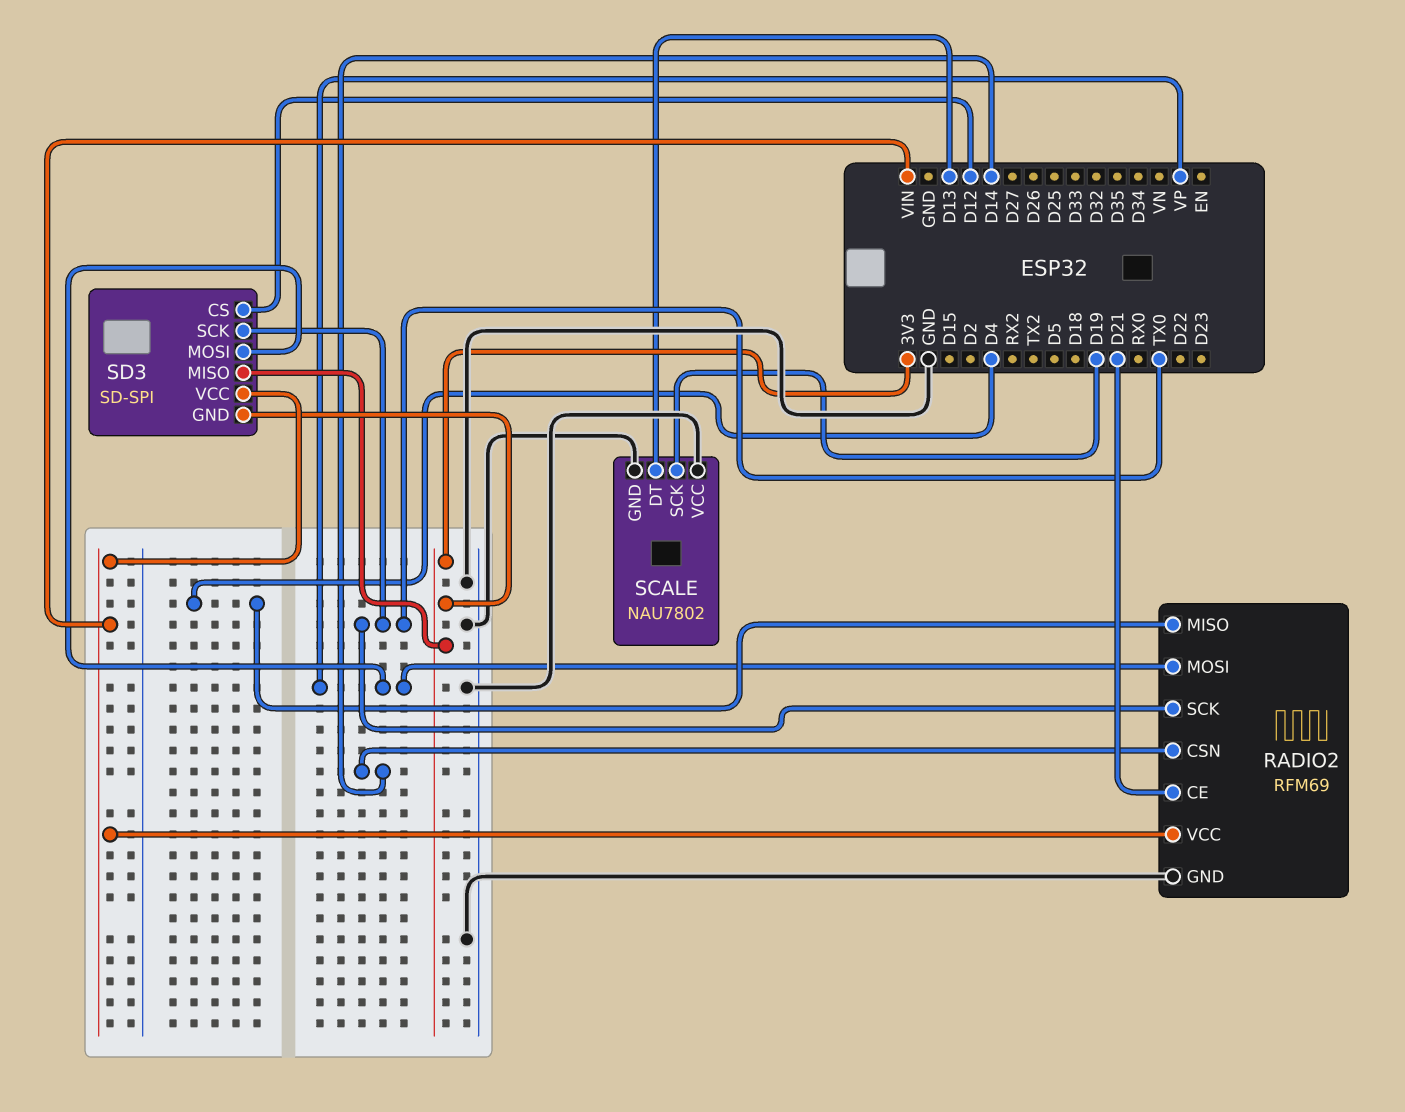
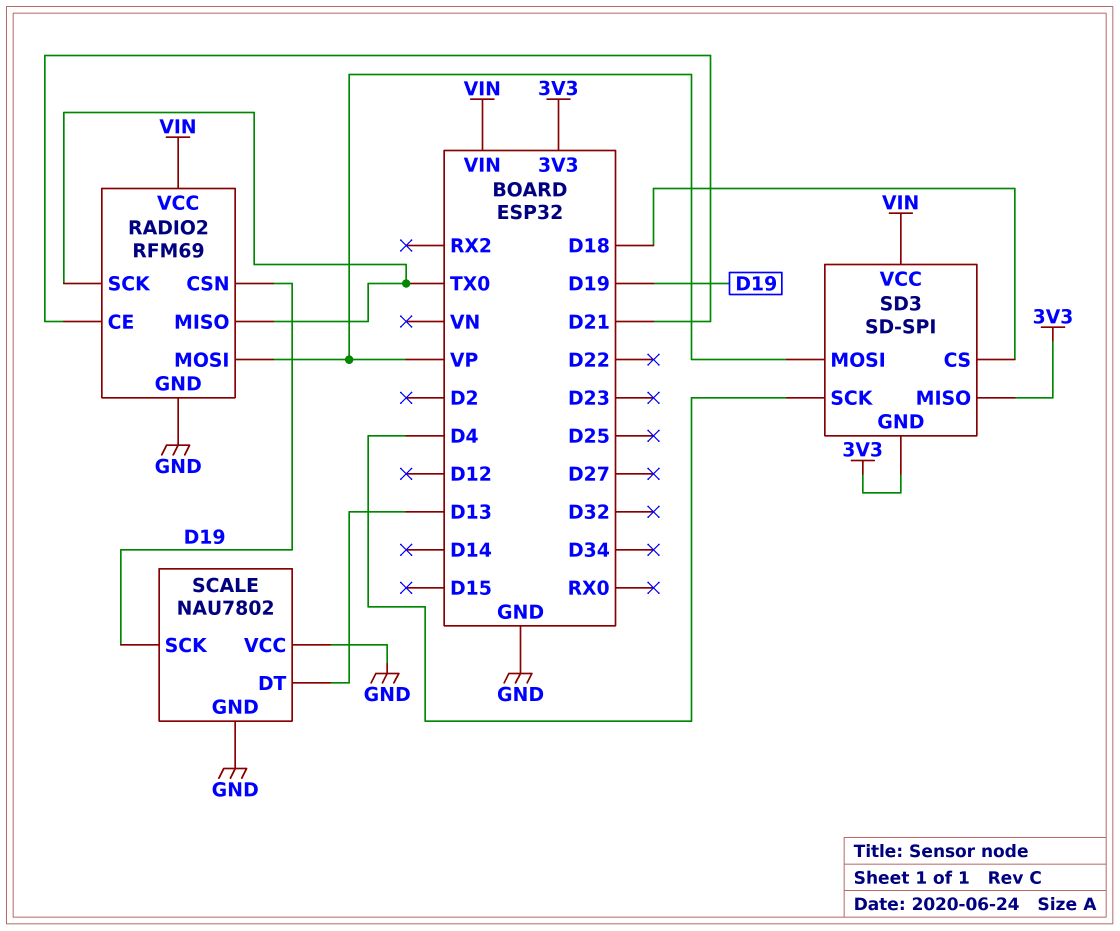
RADIO2 pin CSN: D14 -> D19
RADIO2 pin MISO: D4 -> TX0
SD3 pin CS: D12 -> D18
SD3 pin SCK: TX0 -> D4

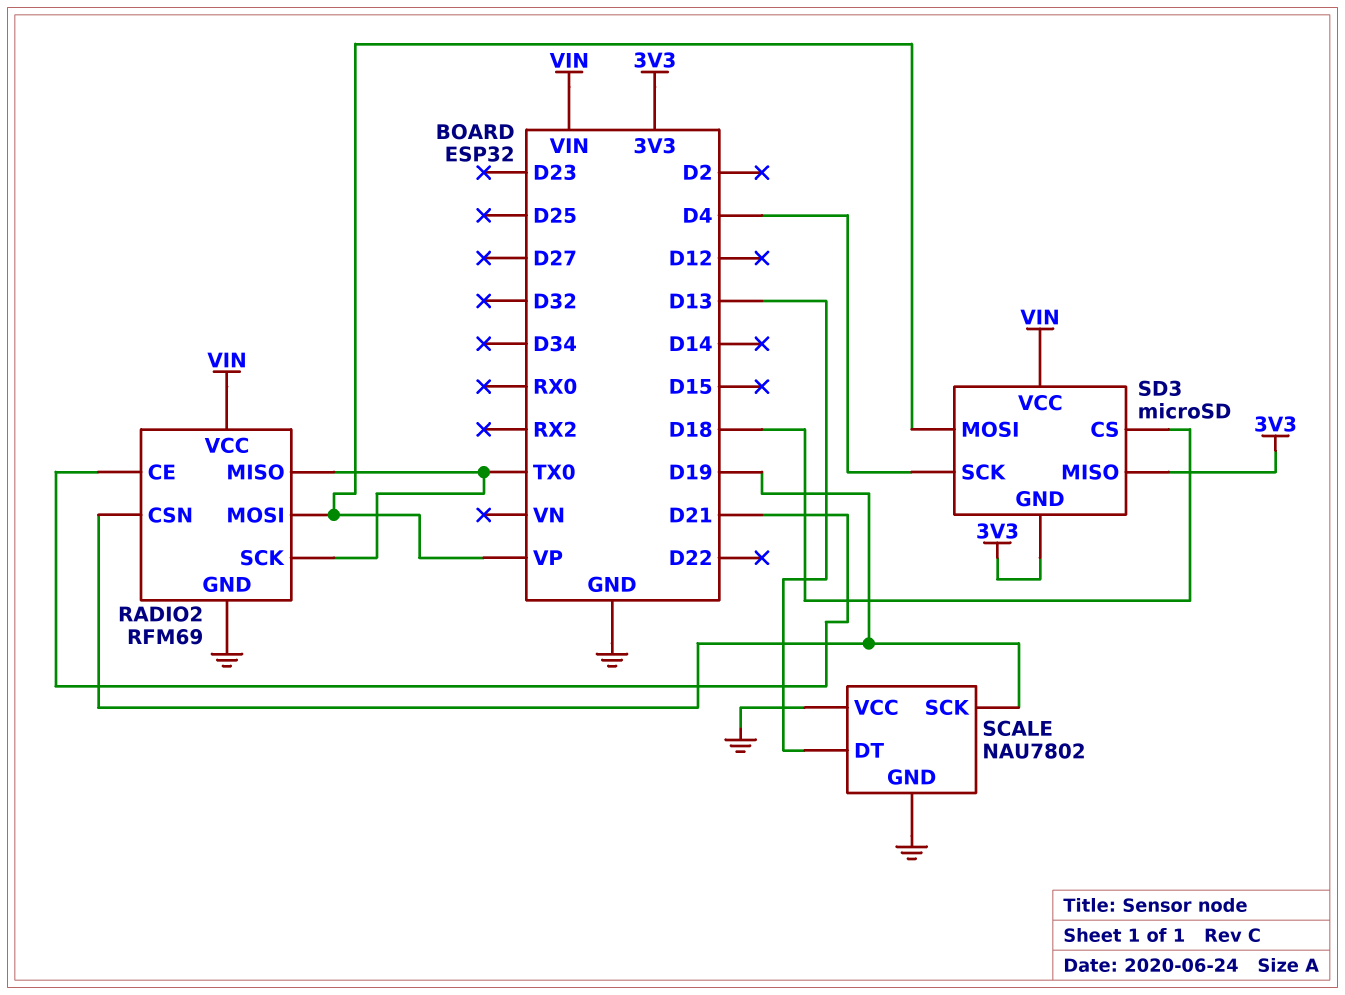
SD3: SD-SPI -> microSD

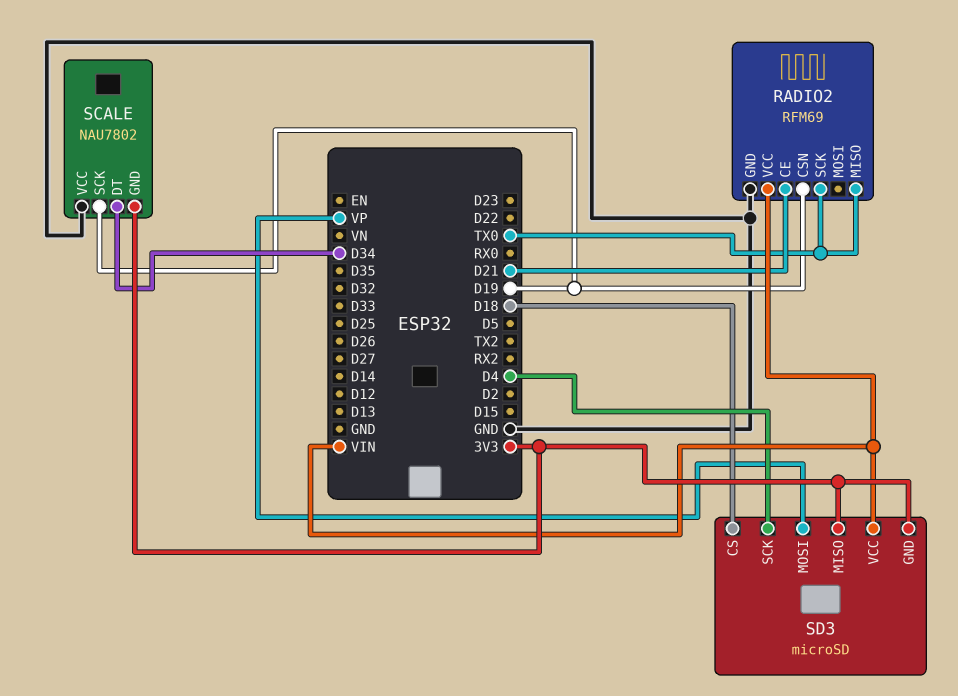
RADIO2 pin MOSI: VP -> none
SCALE pin DT: D13 -> D34
SCALE pin GND: GND -> 3V3

